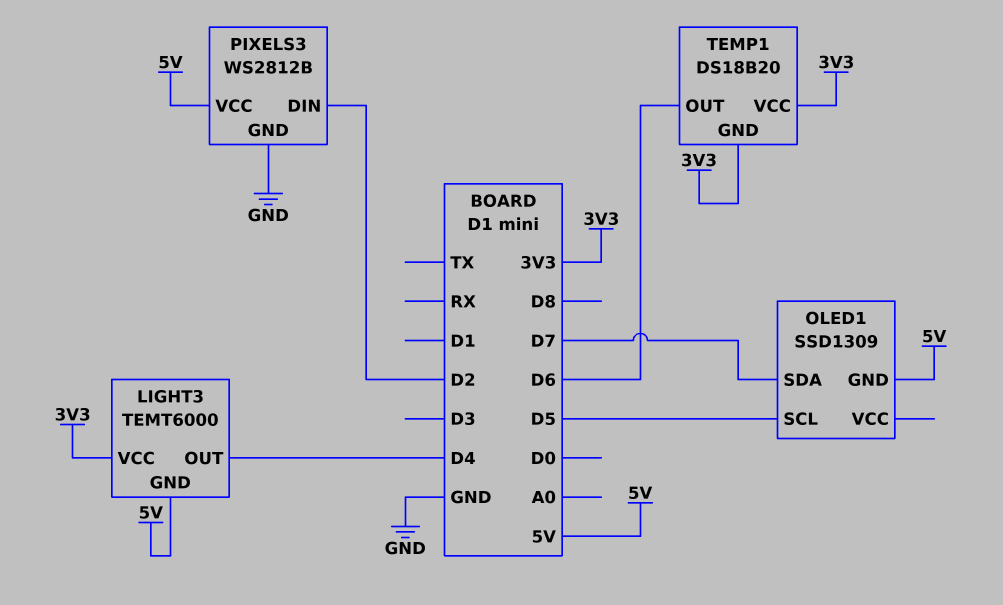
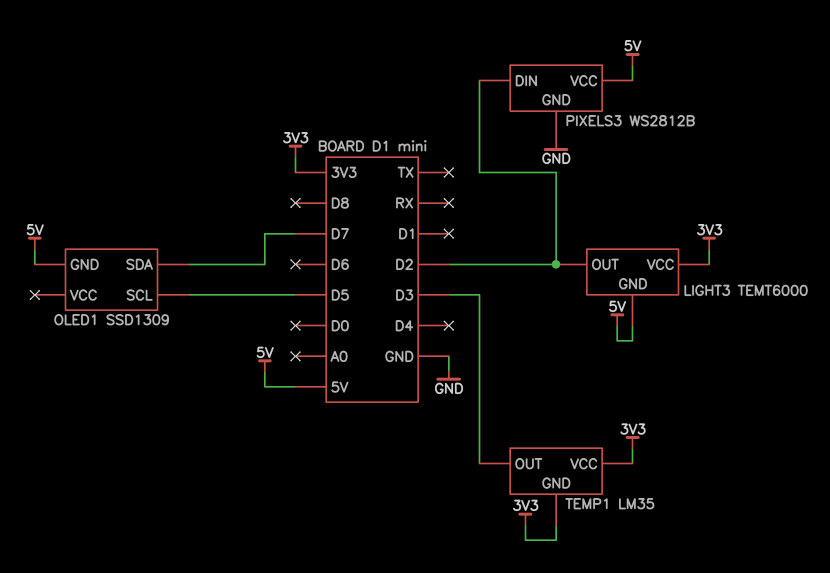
LIGHT3 pin OUT: D4 -> D2
TEMP1: DS18B20 -> LM35
TEMP1 pin OUT: D6 -> D3

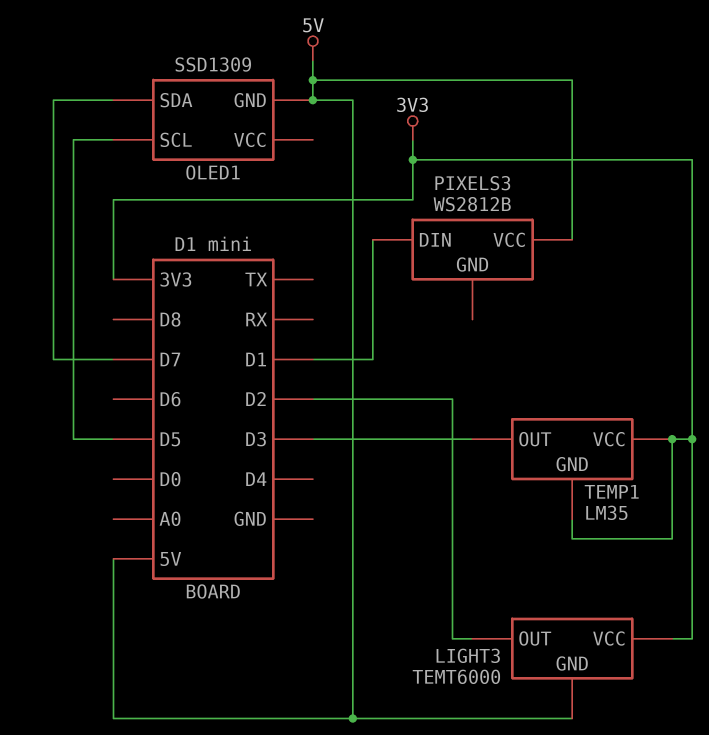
PIXELS3 pin DIN: D2 -> D1
PIXELS3 pin GND: GND -> none

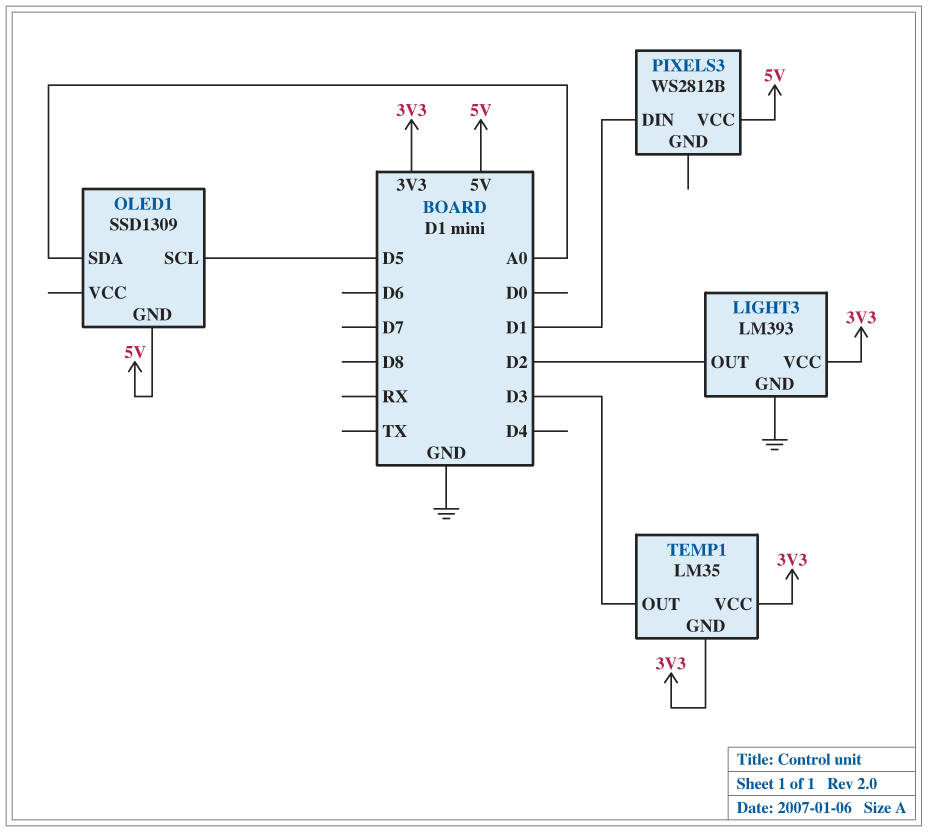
LIGHT3: TEMT6000 -> LM393
LIGHT3 pin GND: 5V -> GND
OLED1 pin SDA: D7 -> A0

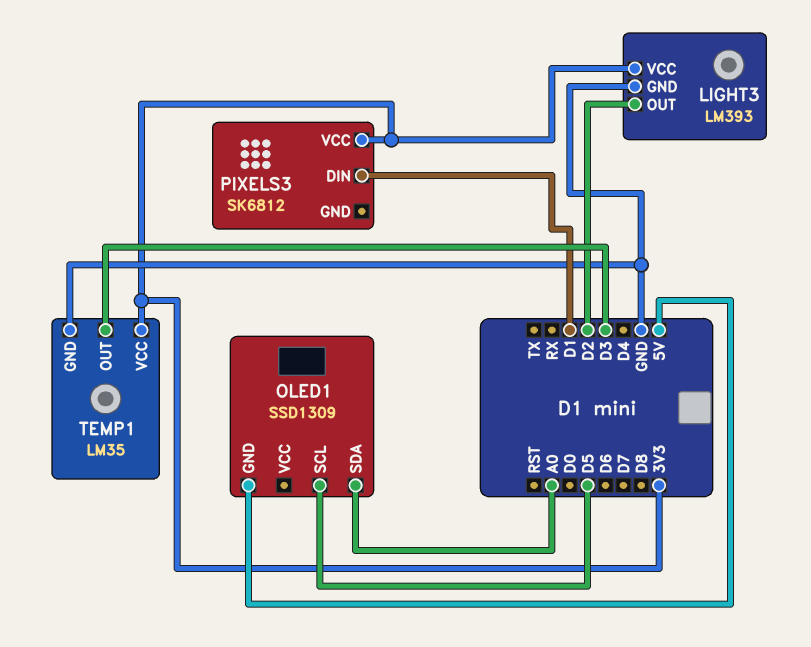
PIXELS3: WS2812B -> SK6812
PIXELS3 pin VCC: 5V -> 3V3
TEMP1 pin GND: 3V3 -> GND

